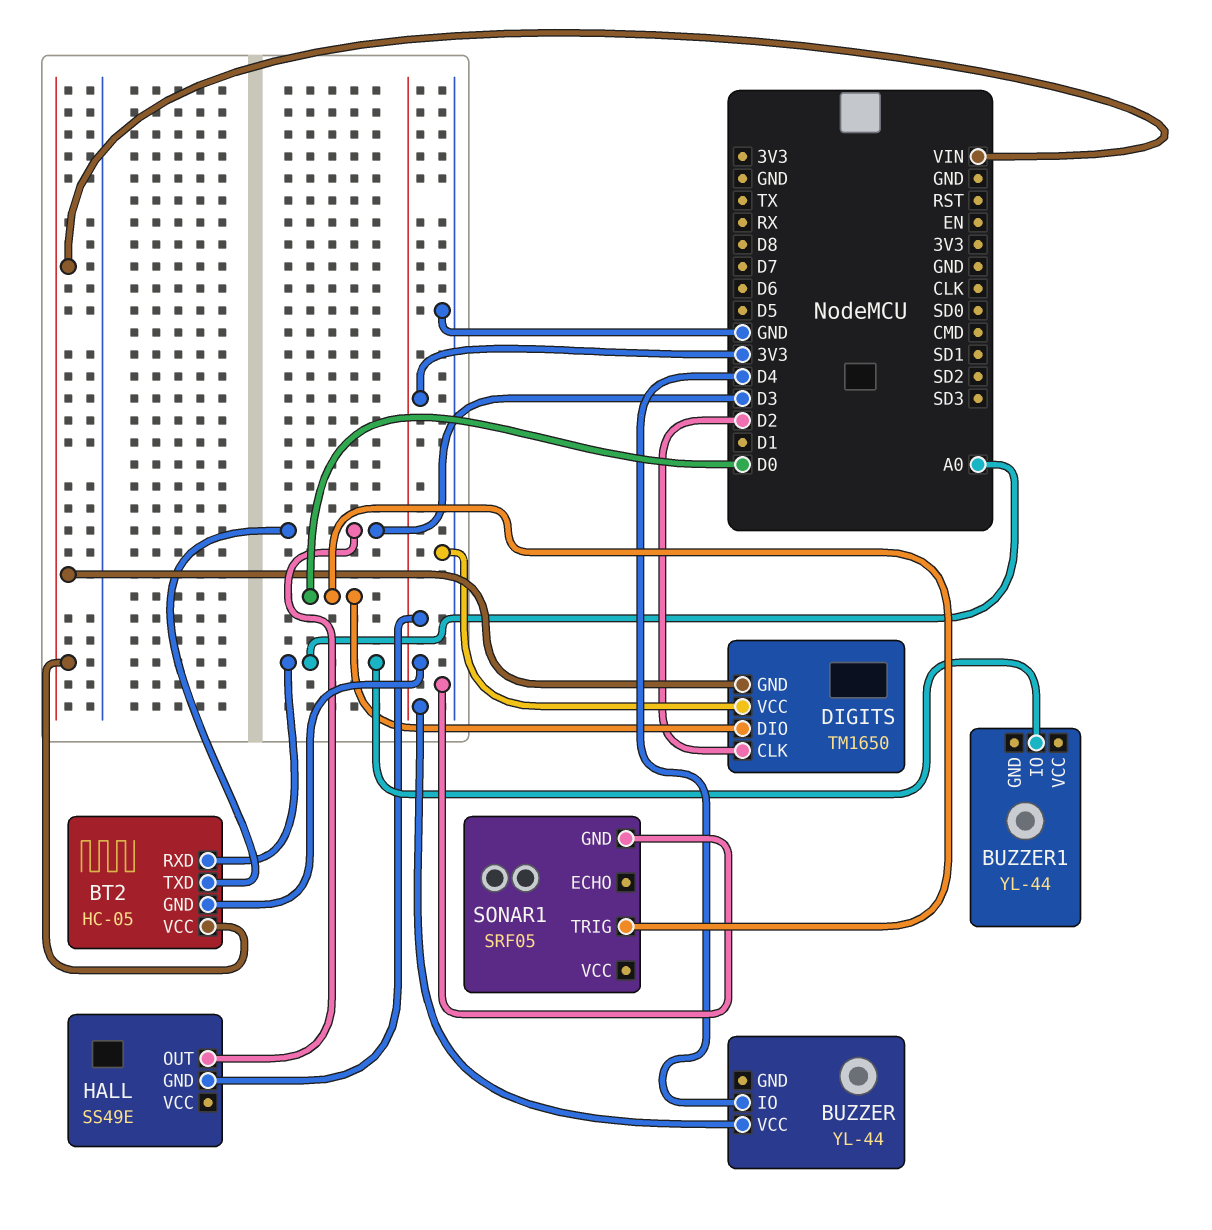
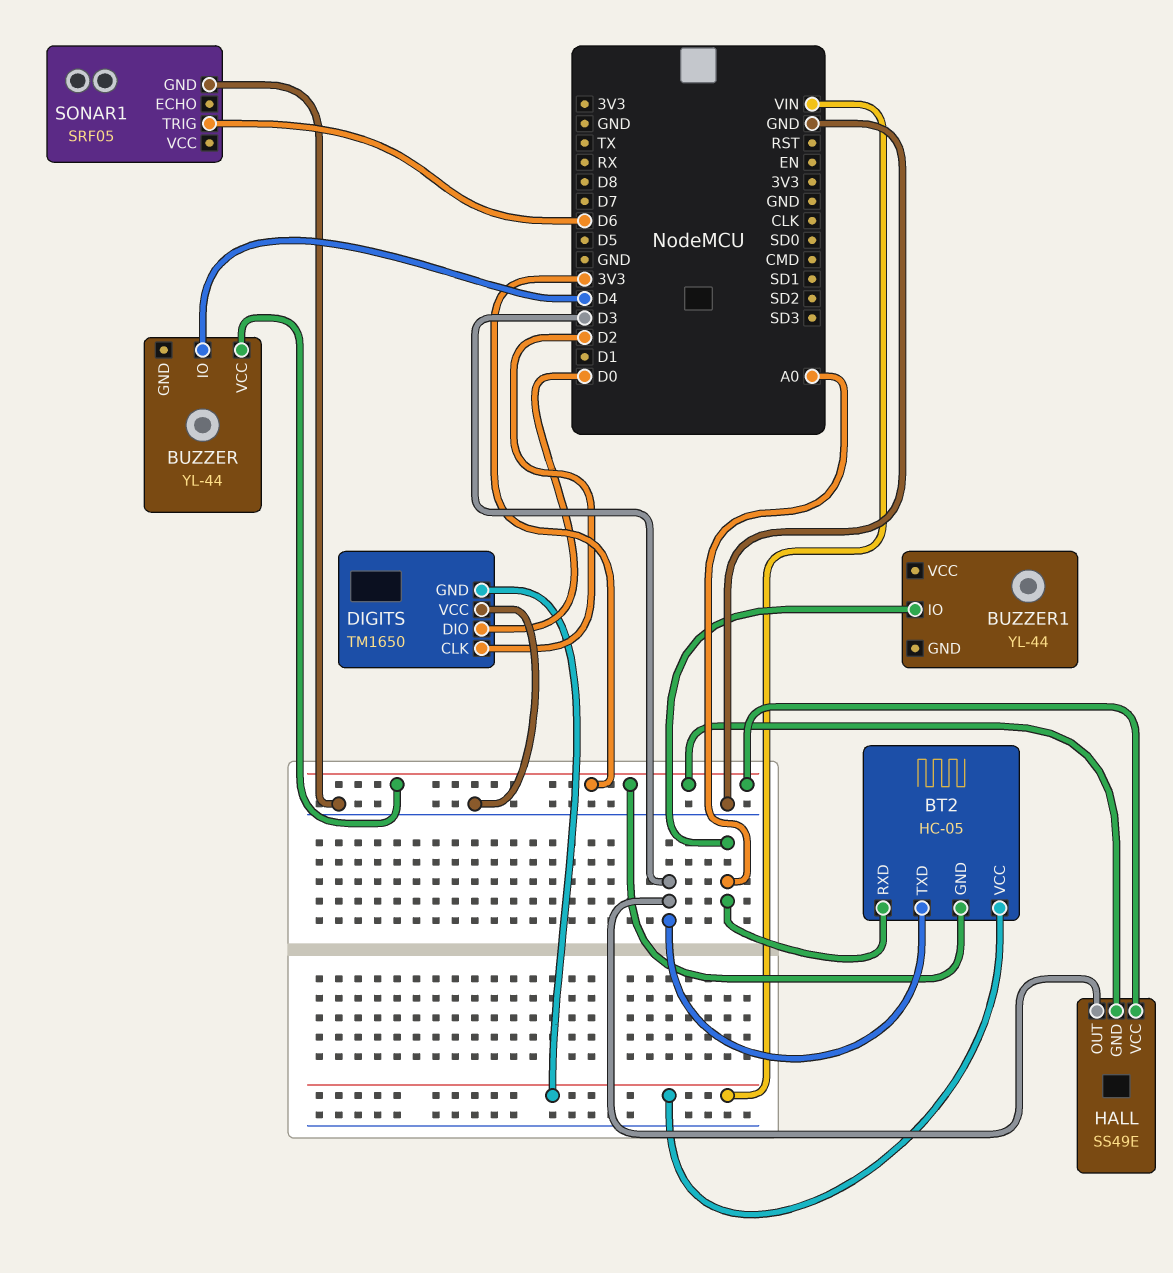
HALL pin VCC: none -> 3V3
SONAR1 pin TRIG: D0 -> D6

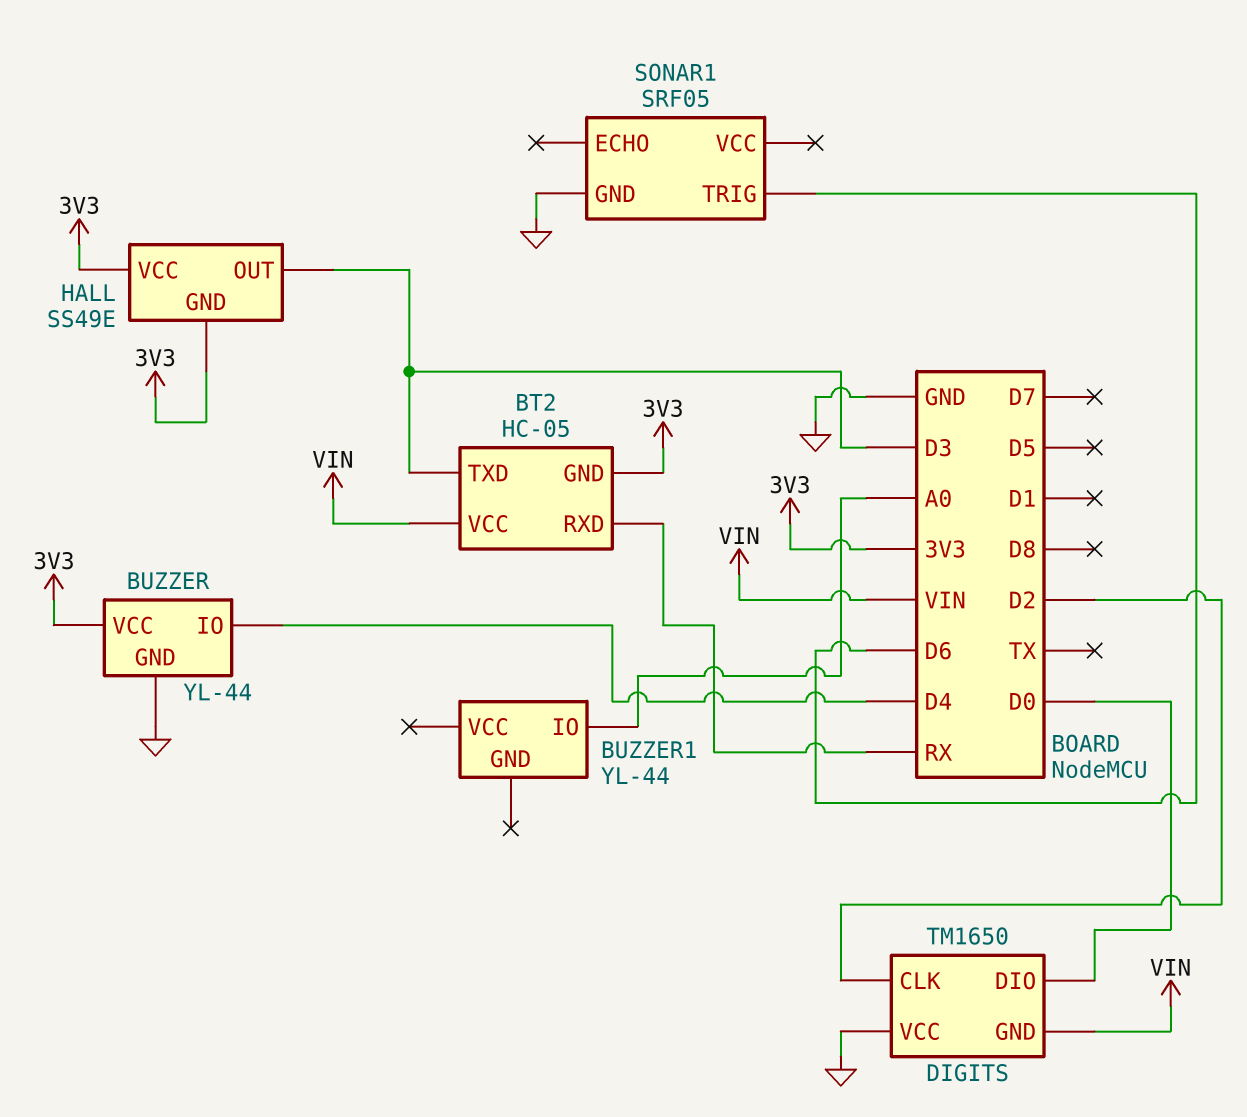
BT2 pin RXD: A0 -> RX
BUZZER pin GND: none -> GND

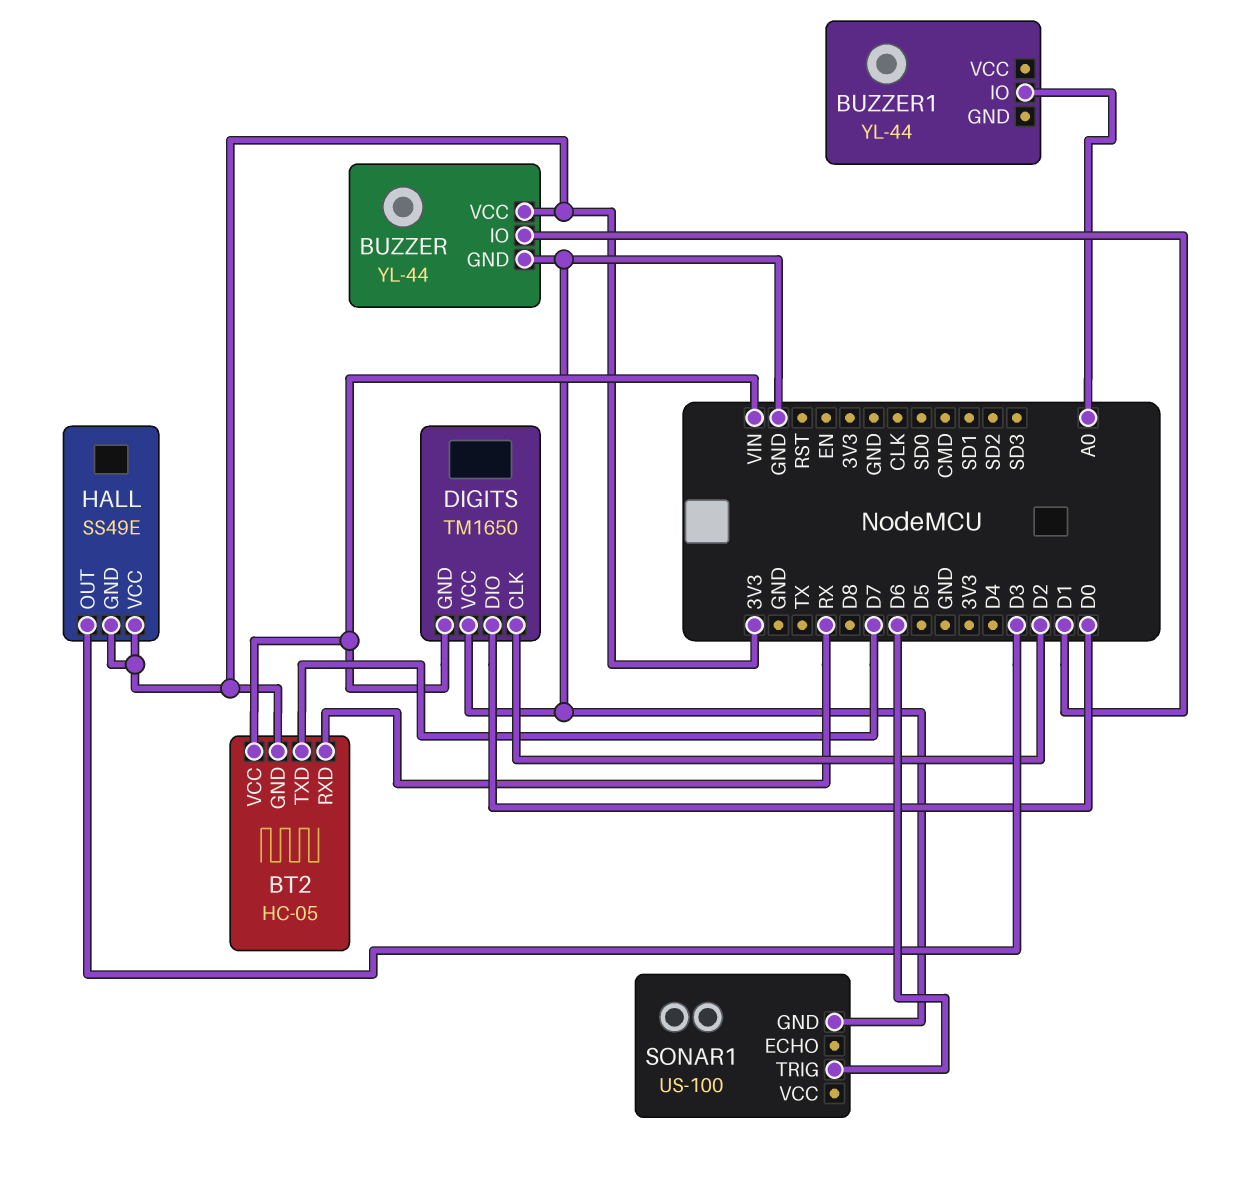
BT2 pin TXD: D3 -> D7
BUZZER pin IO: D4 -> D1
SONAR1: SRF05 -> US-100

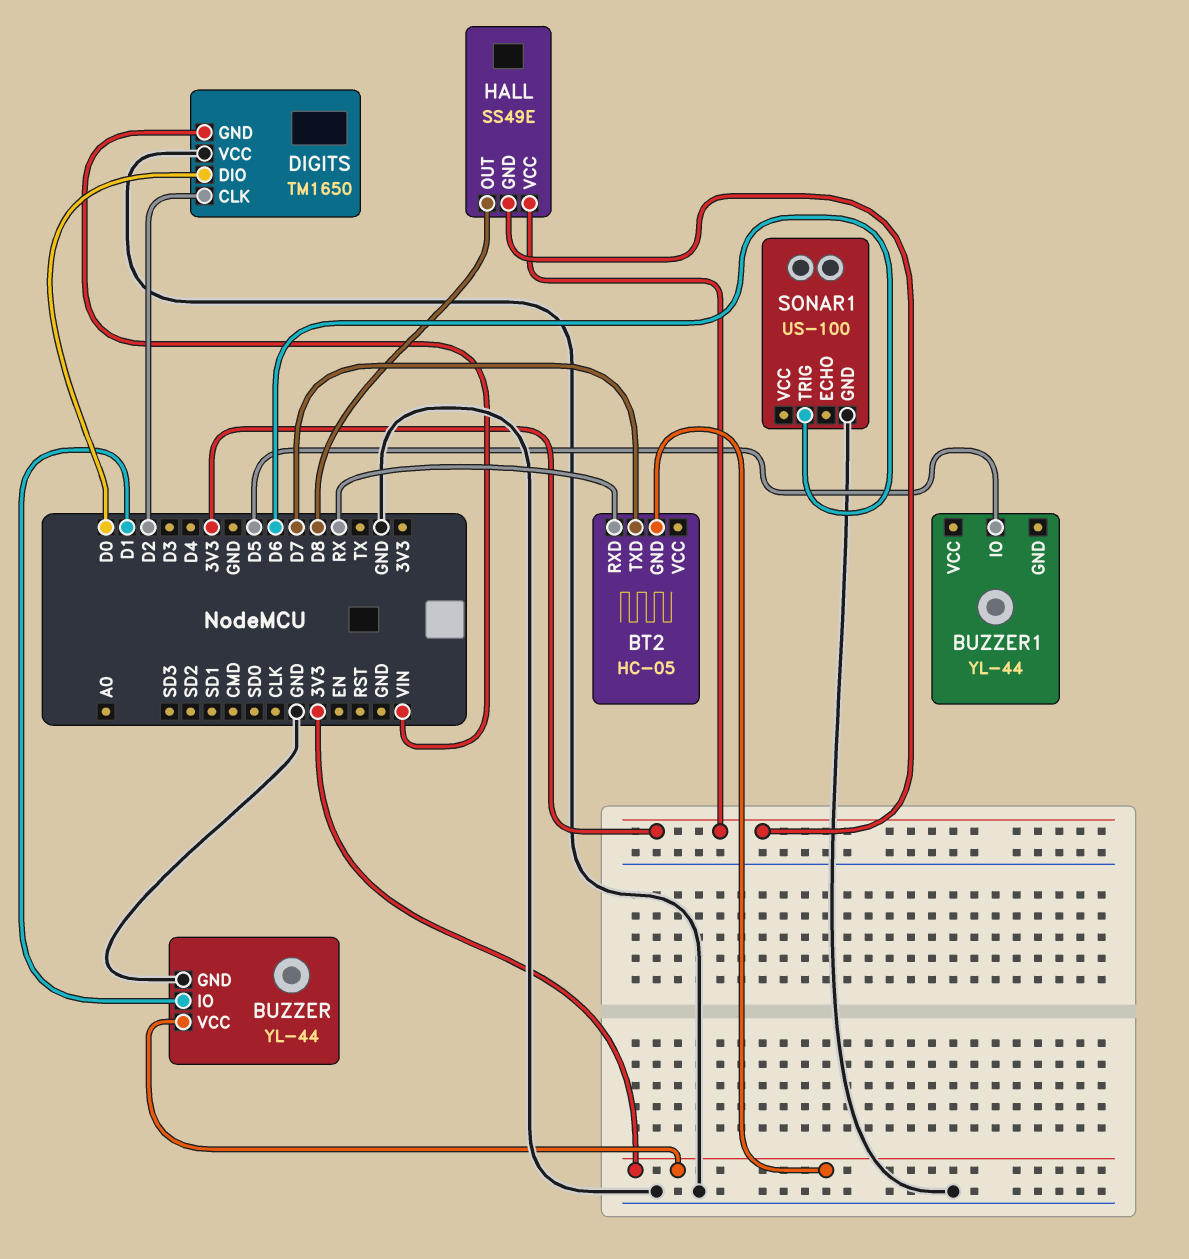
BT2 pin VCC: VIN -> none
BUZZER1 pin IO: A0 -> D5
HALL pin OUT: D3 -> D8

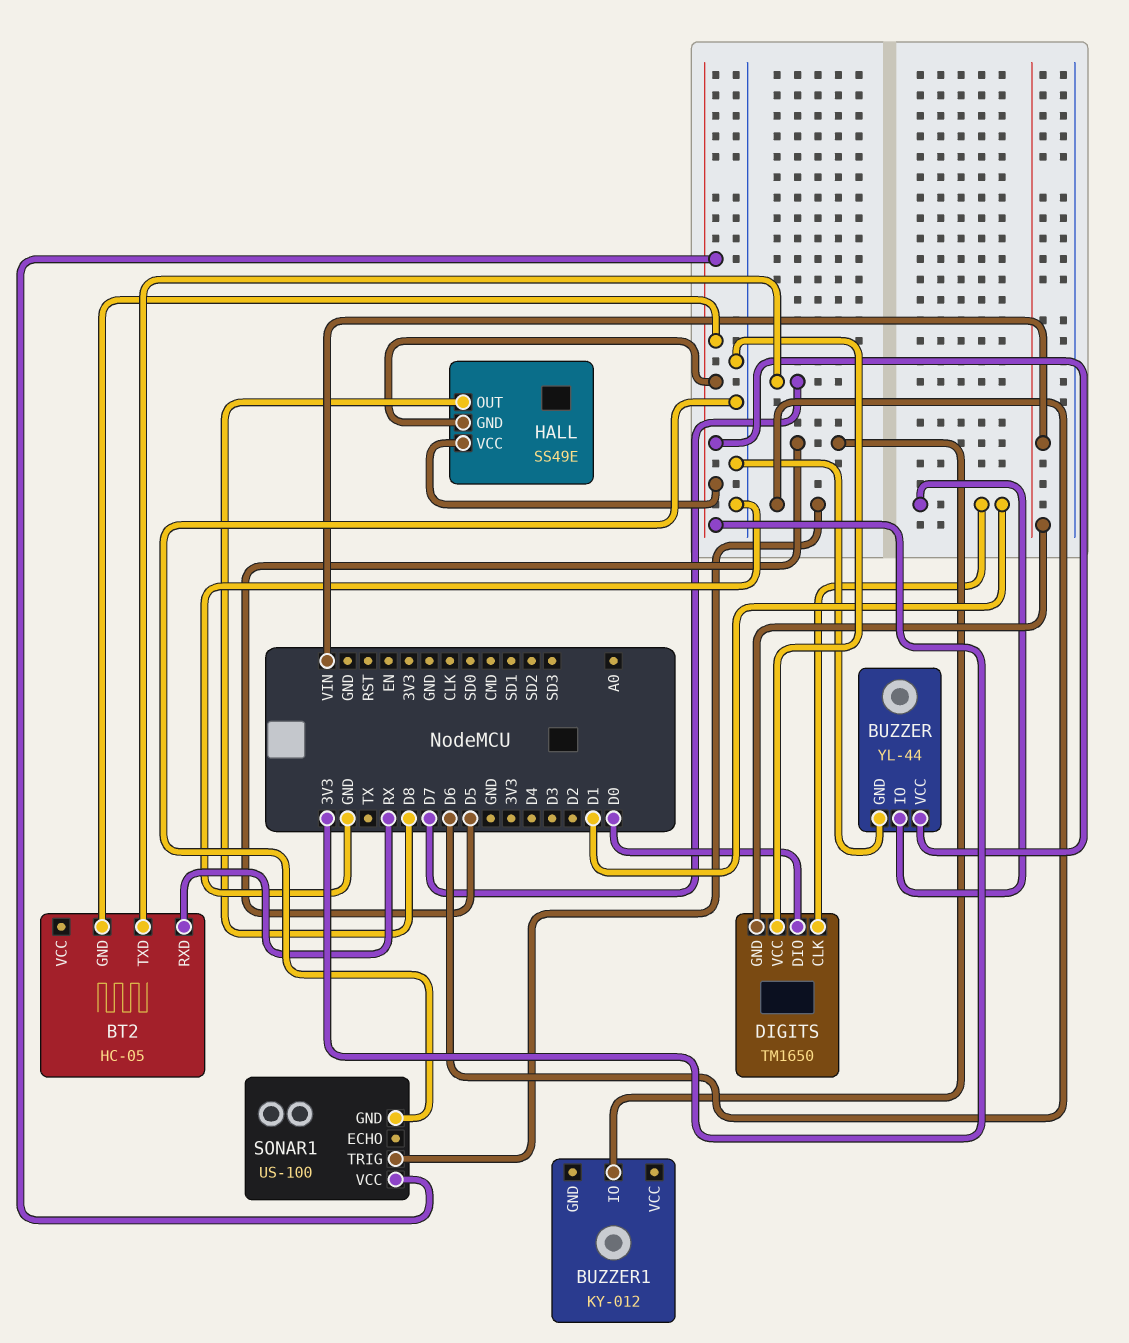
BUZZER1: YL-44 -> KY-012
DIGITS pin CLK: D2 -> D1
SONAR1 pin VCC: none -> 3V3

